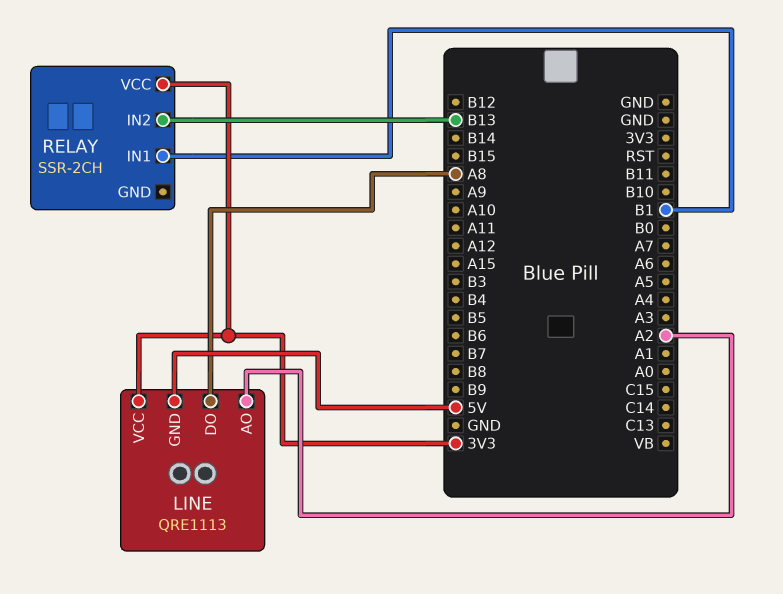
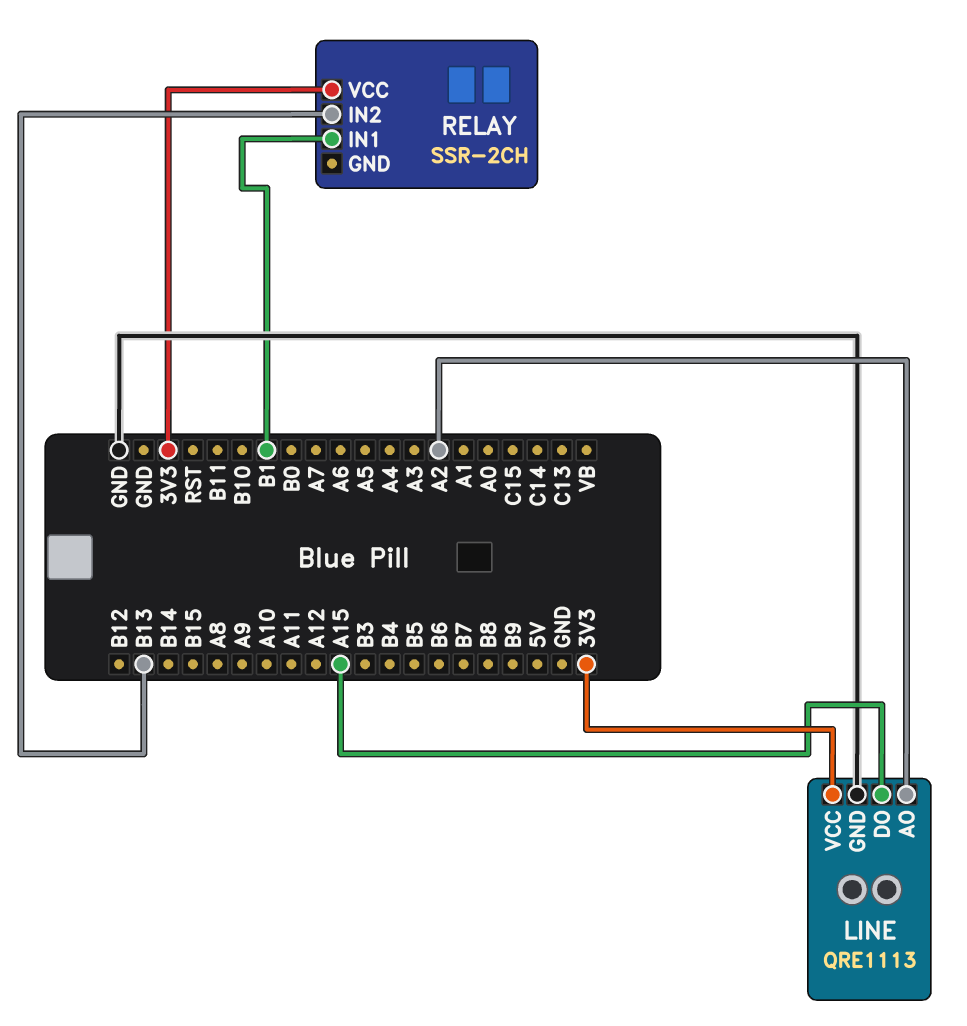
LINE pin DO: A8 -> A15
LINE pin GND: 5V -> GND

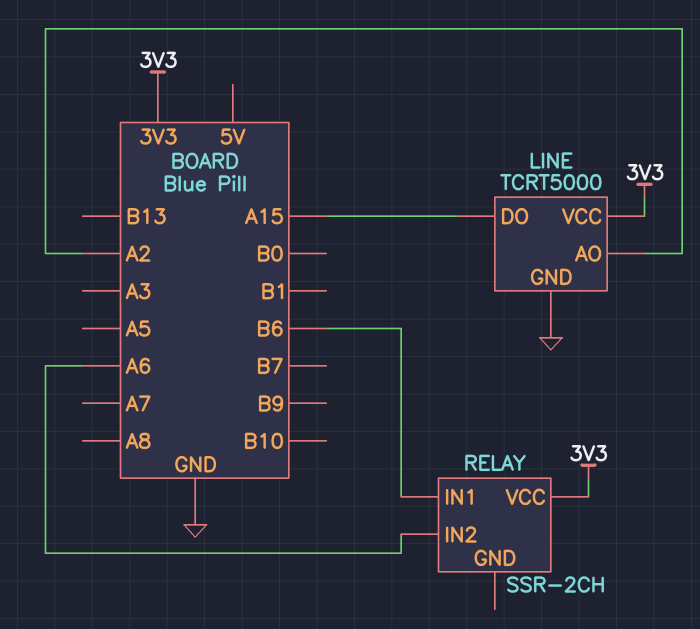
LINE: QRE1113 -> TCRT5000
RELAY pin IN1: B1 -> B6
RELAY pin IN2: B13 -> A6

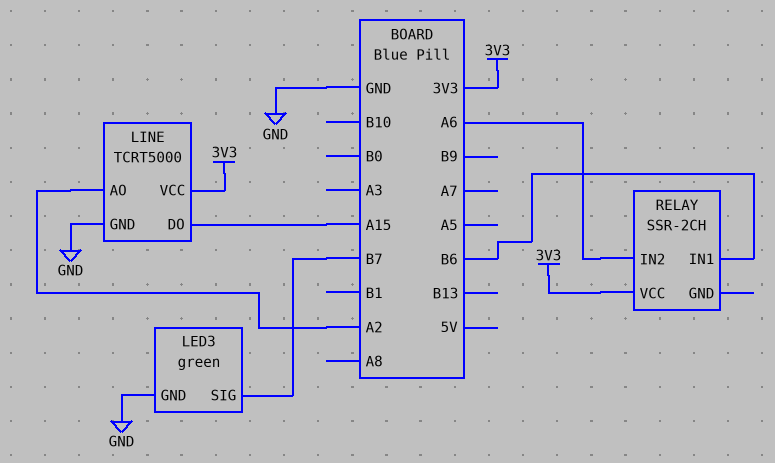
LED3: none -> green
LED3 pin GND: none -> GND
LED3 pin SIG: none -> B7

